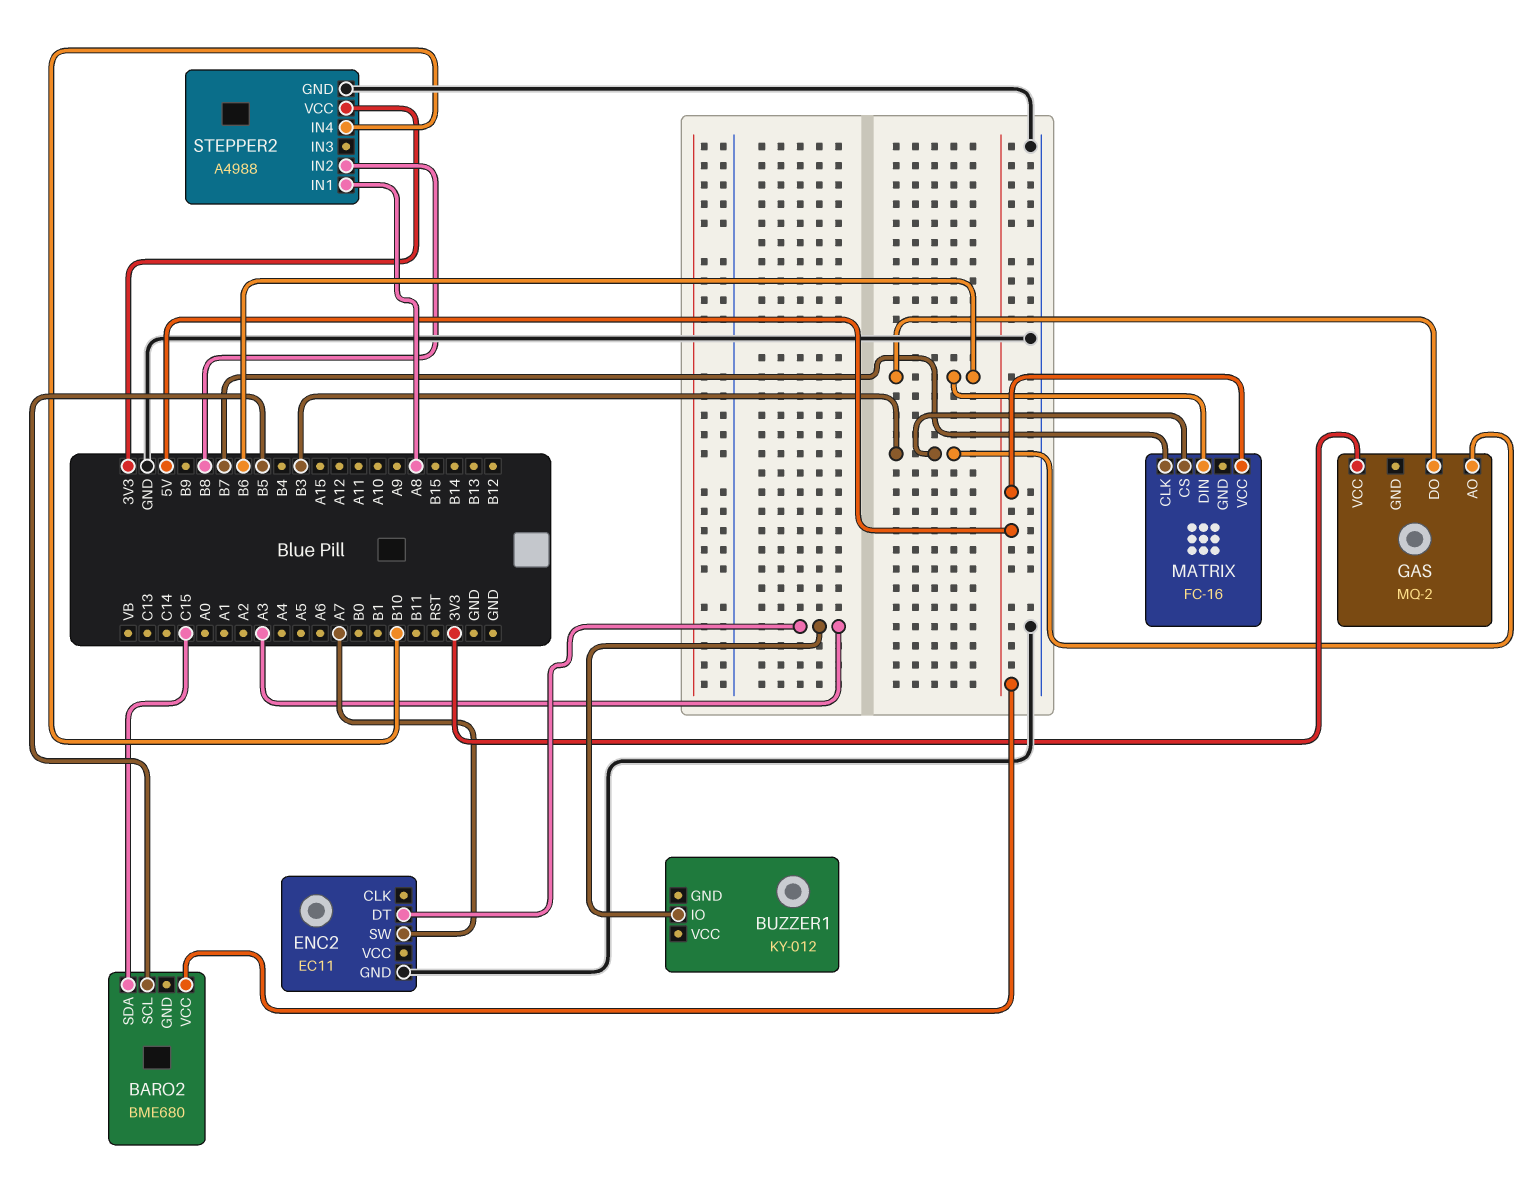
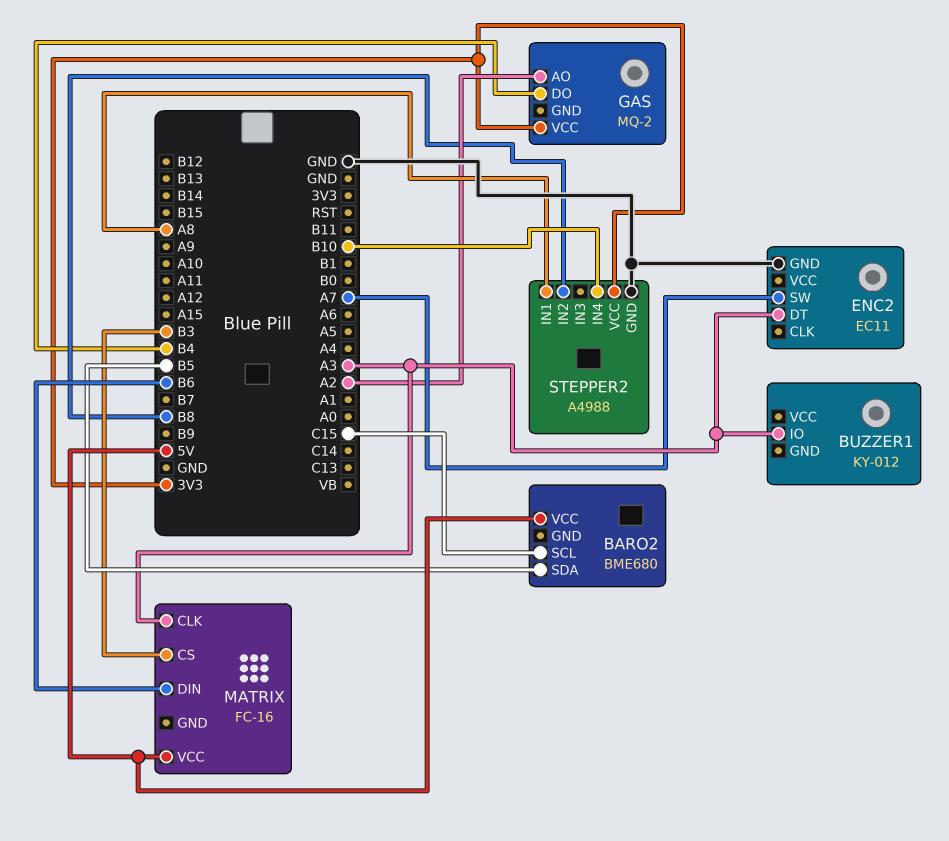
BARO2 pin SCL: B5 -> C15
BARO2 pin SDA: C15 -> B5
GAS pin AO: B3 -> A2
GAS pin DO: B6 -> B4
MATRIX pin CLK: B7 -> A3

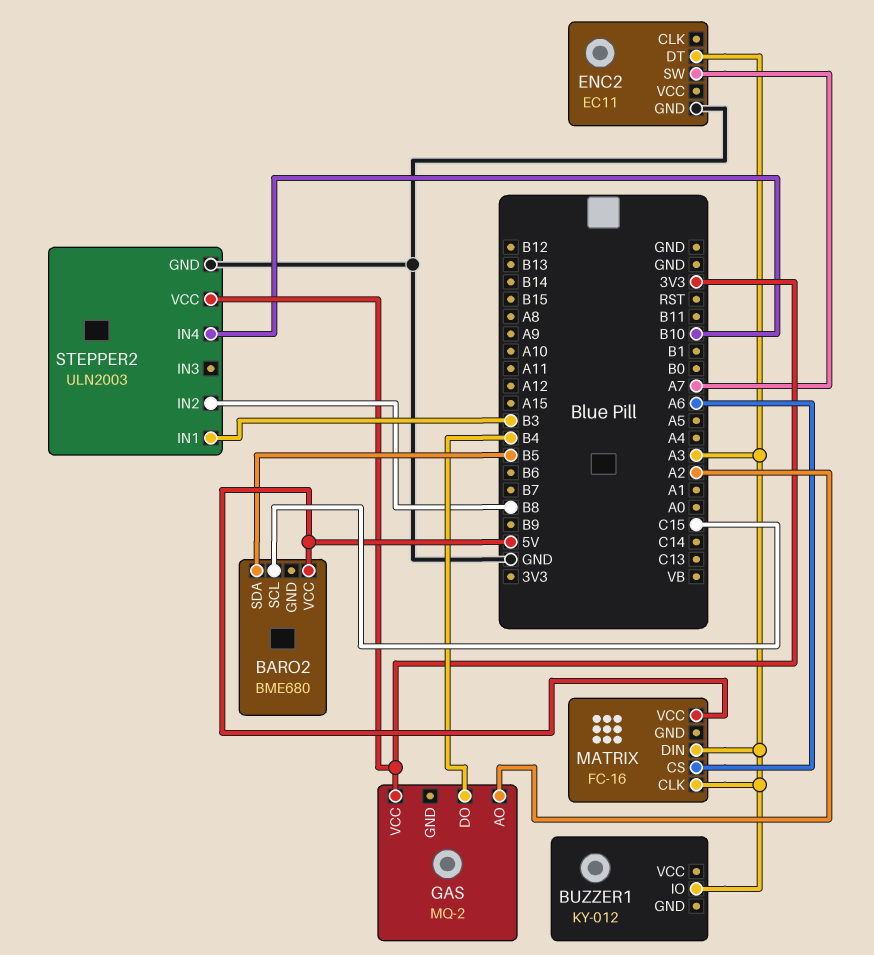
MATRIX pin CS: B3 -> A6
MATRIX pin DIN: B6 -> A3
STEPPER2: A4988 -> ULN2003
STEPPER2 pin IN1: A8 -> B3

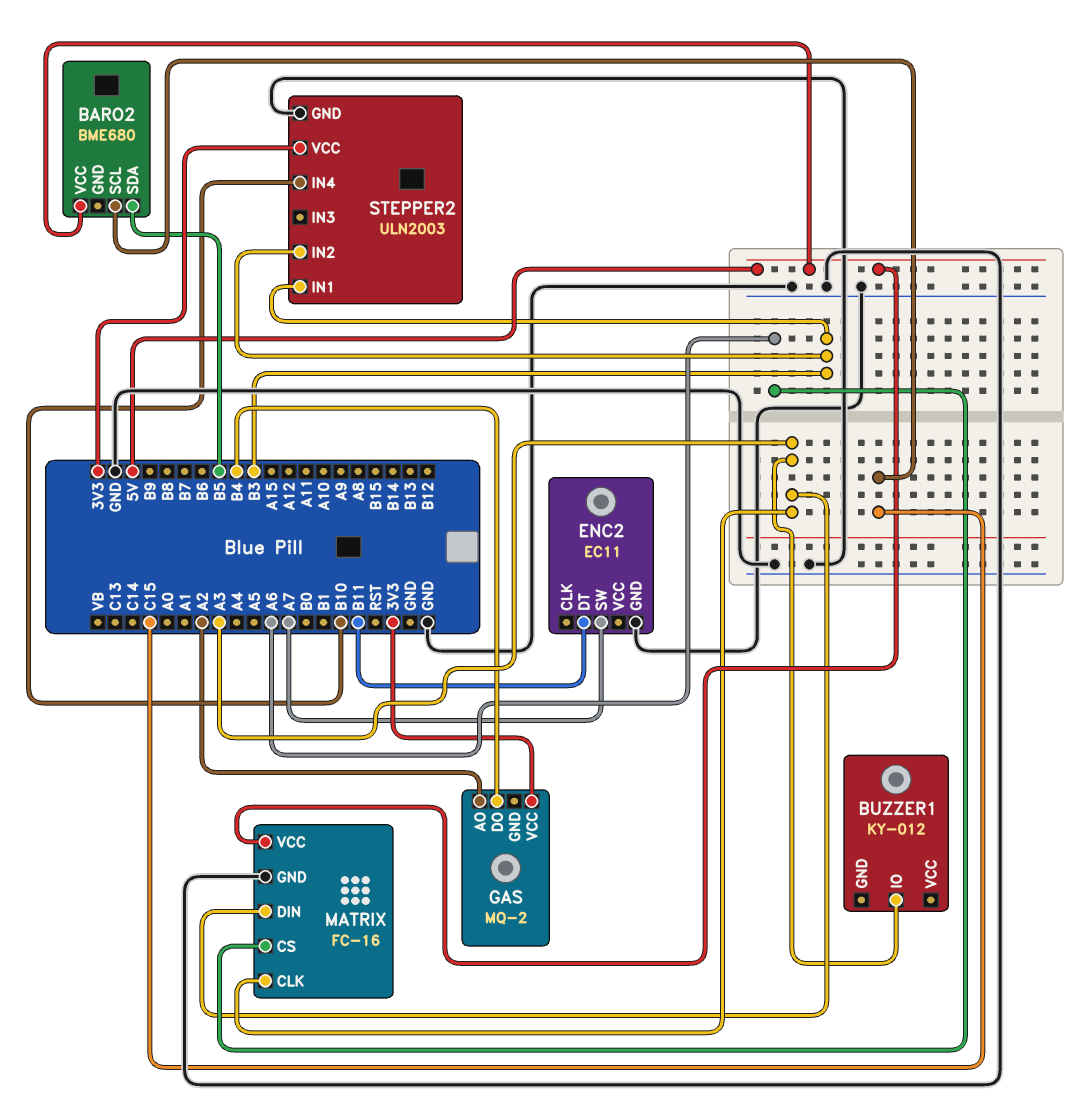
ENC2 pin DT: A3 -> B11
MATRIX pin GND: none -> GND
STEPPER2 pin IN2: B8 -> B3

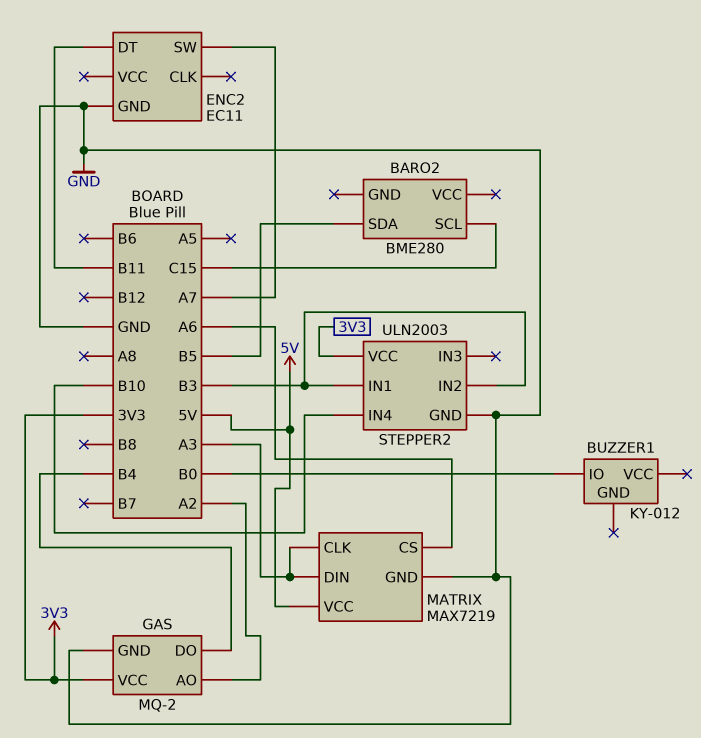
BARO2: BME680 -> BME280
BARO2 pin VCC: 5V -> none
BUZZER1 pin IO: A3 -> B0
GAS pin GND: none -> GND
MATRIX: FC-16 -> MAX7219

